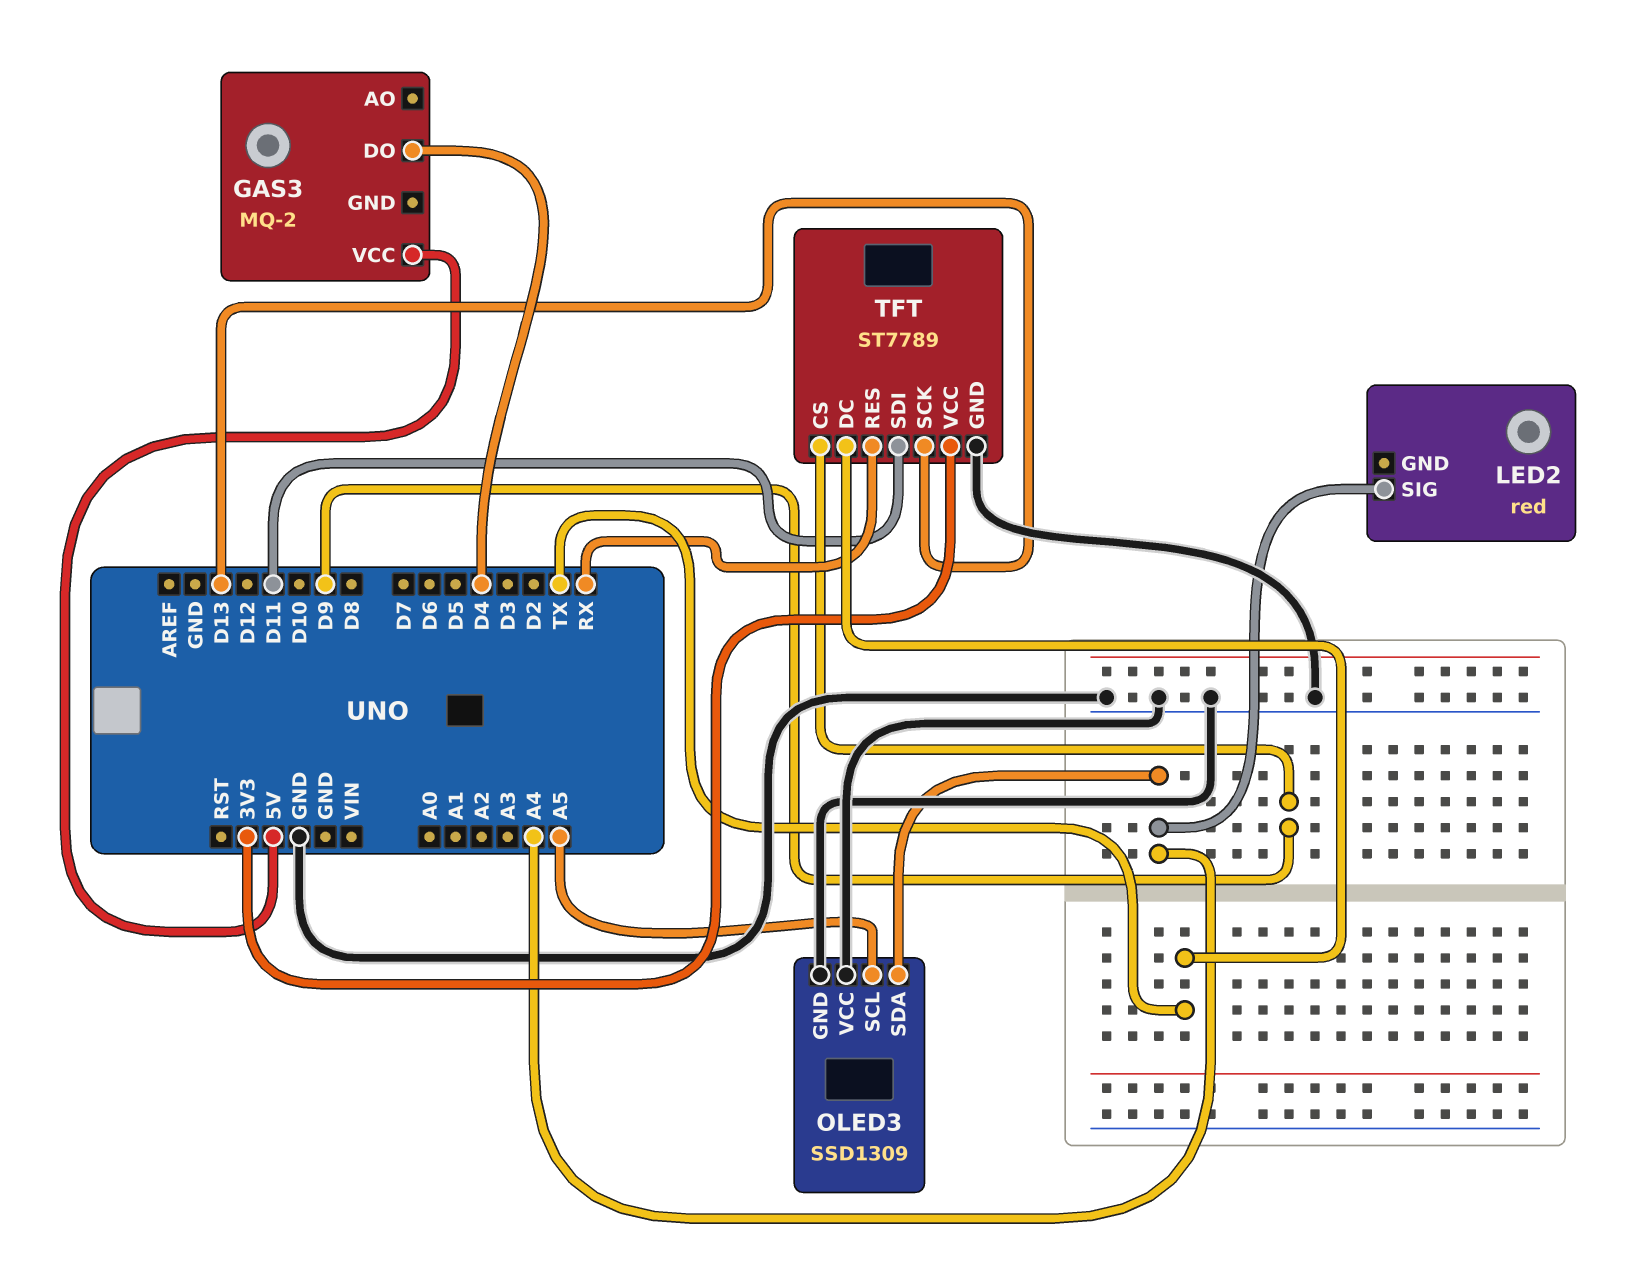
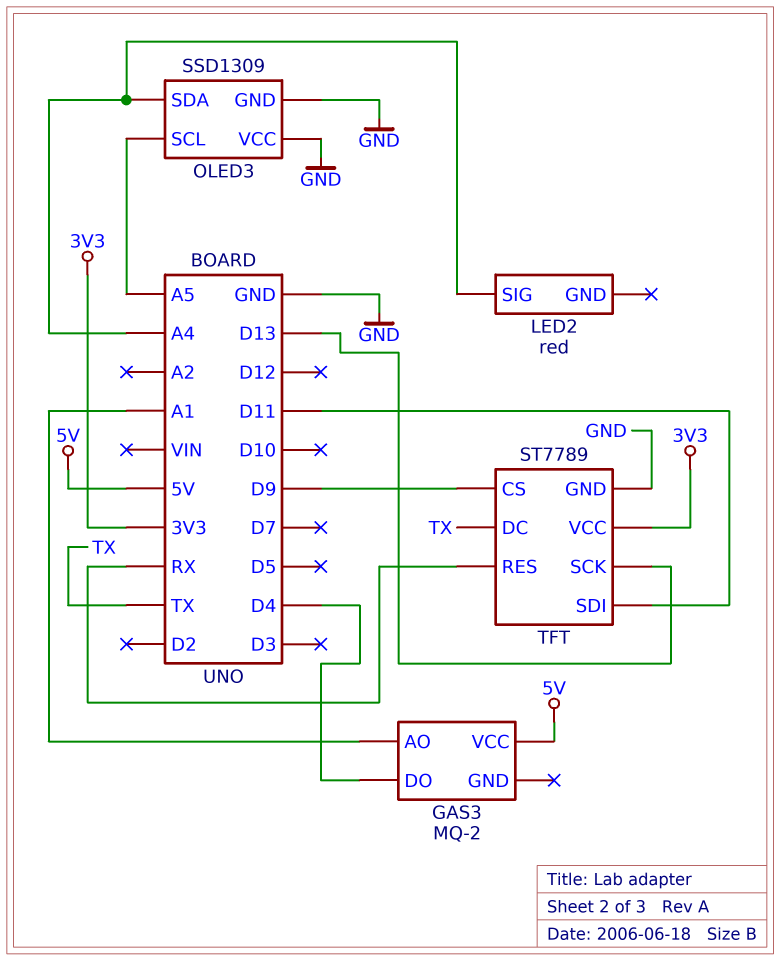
GAS3 pin AO: none -> A1

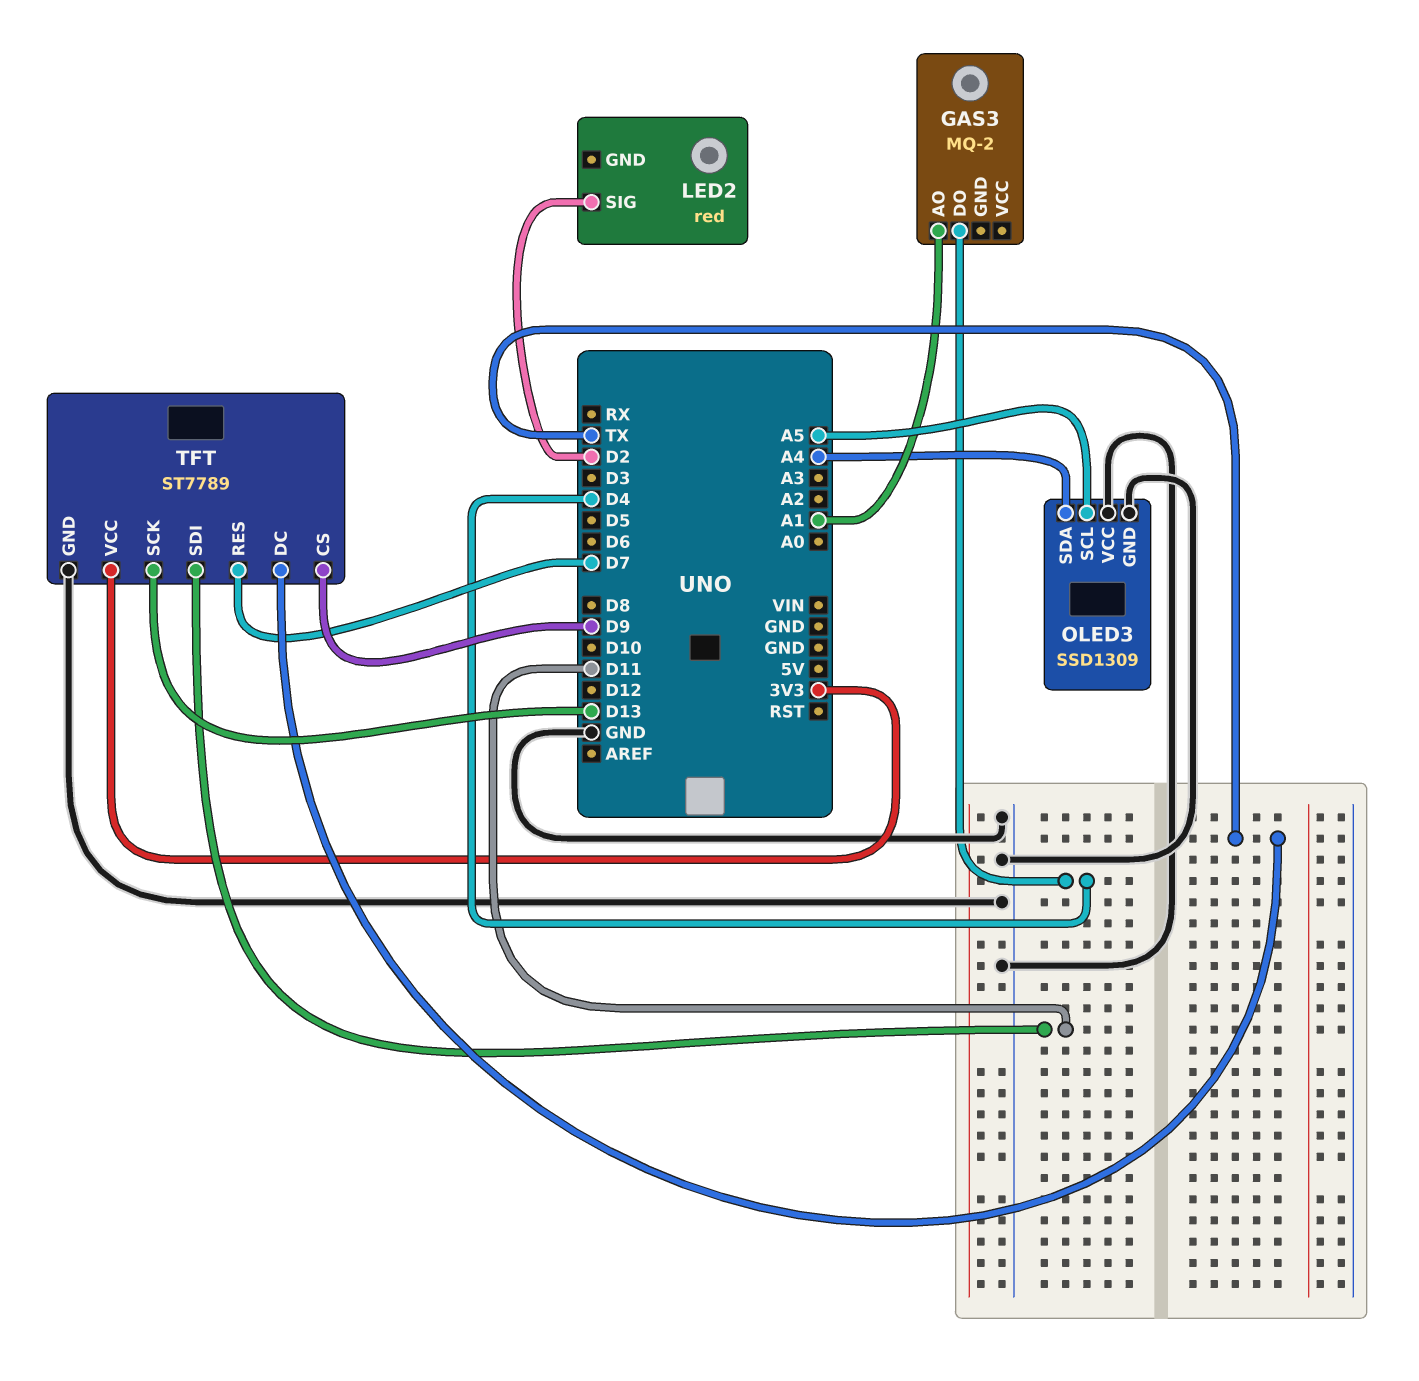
GAS3 pin VCC: 5V -> none
LED2 pin SIG: A4 -> D2
TFT pin RES: RX -> D7

